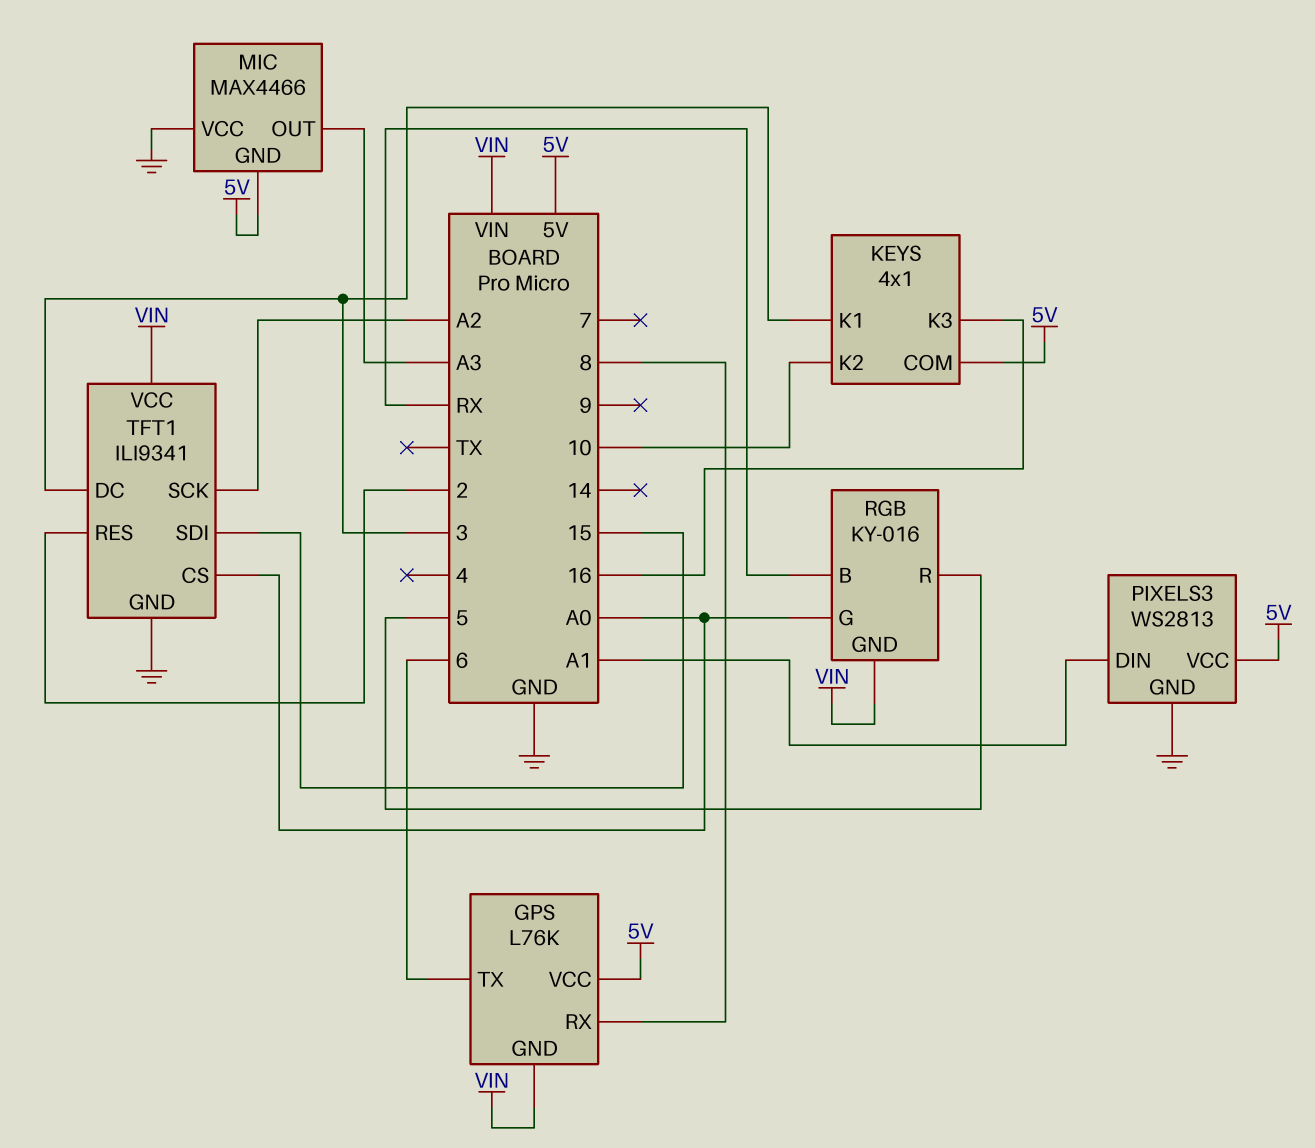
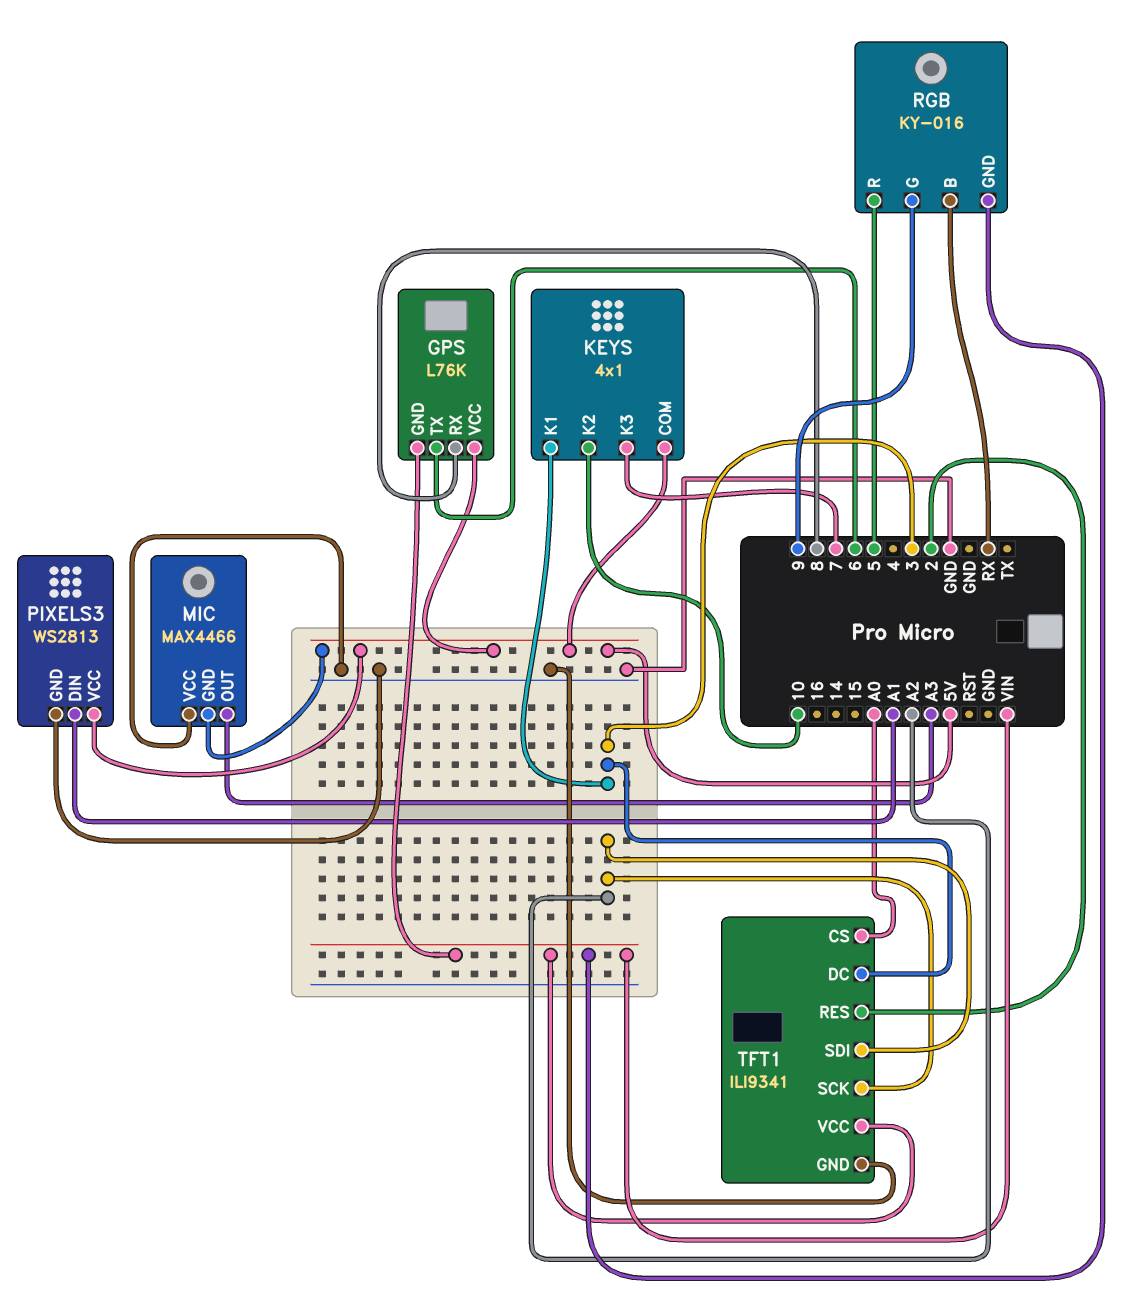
KEYS pin K3: 16 -> 7
RGB pin G: A0 -> 9
TFT1 pin SDI: 15 -> A2

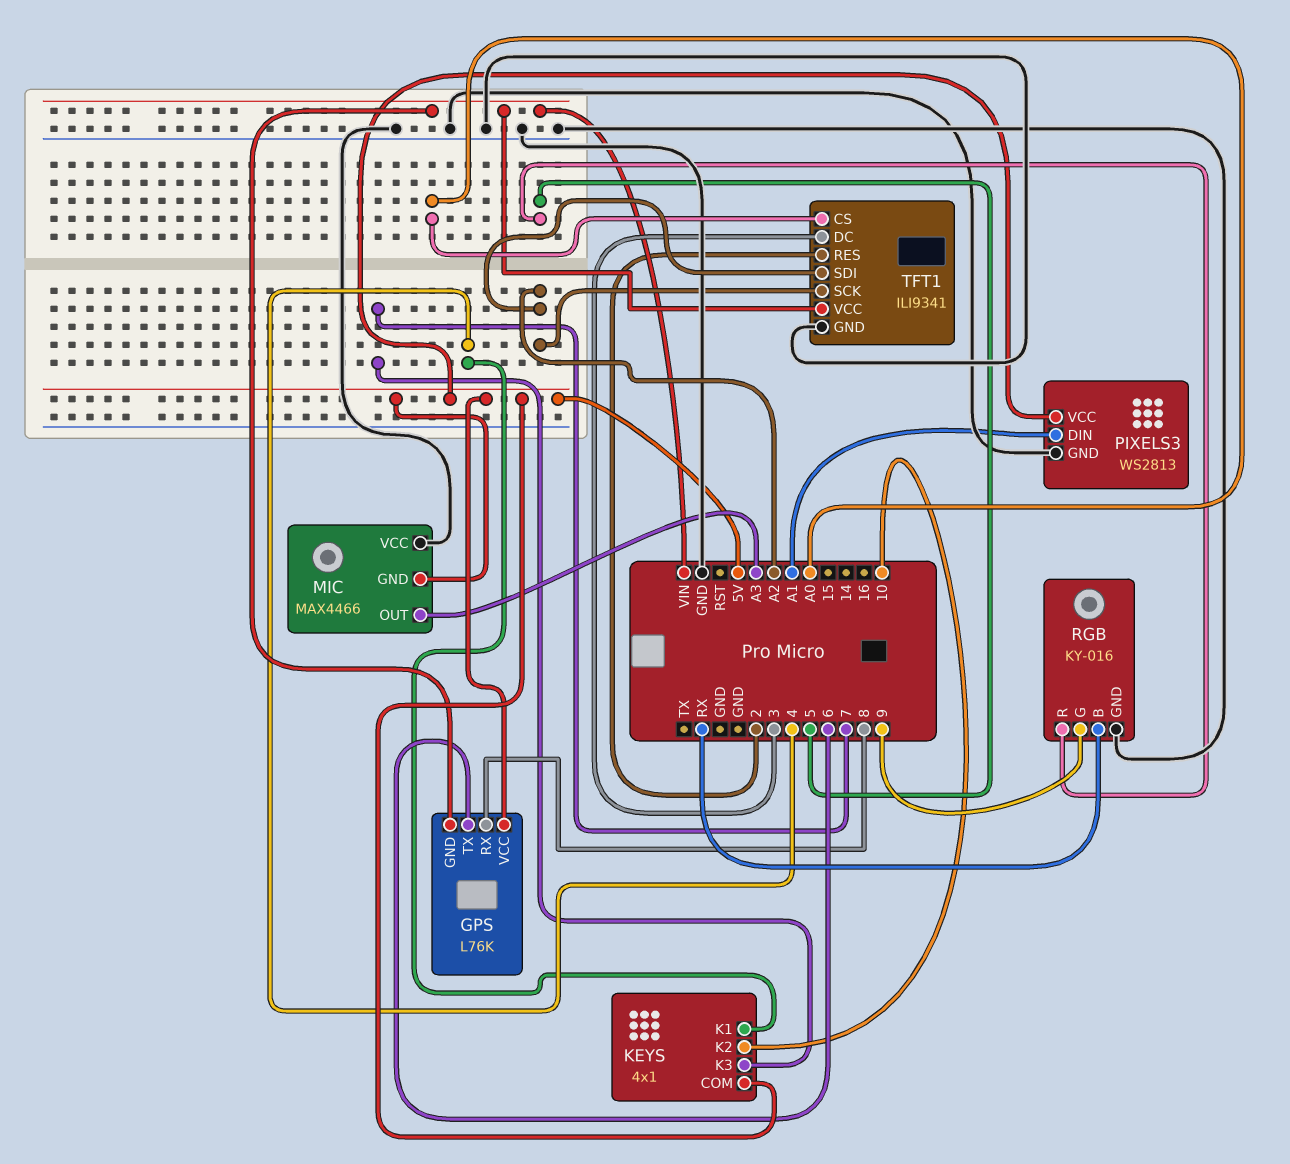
KEYS pin K1: 3 -> 4
RGB pin GND: VIN -> GND

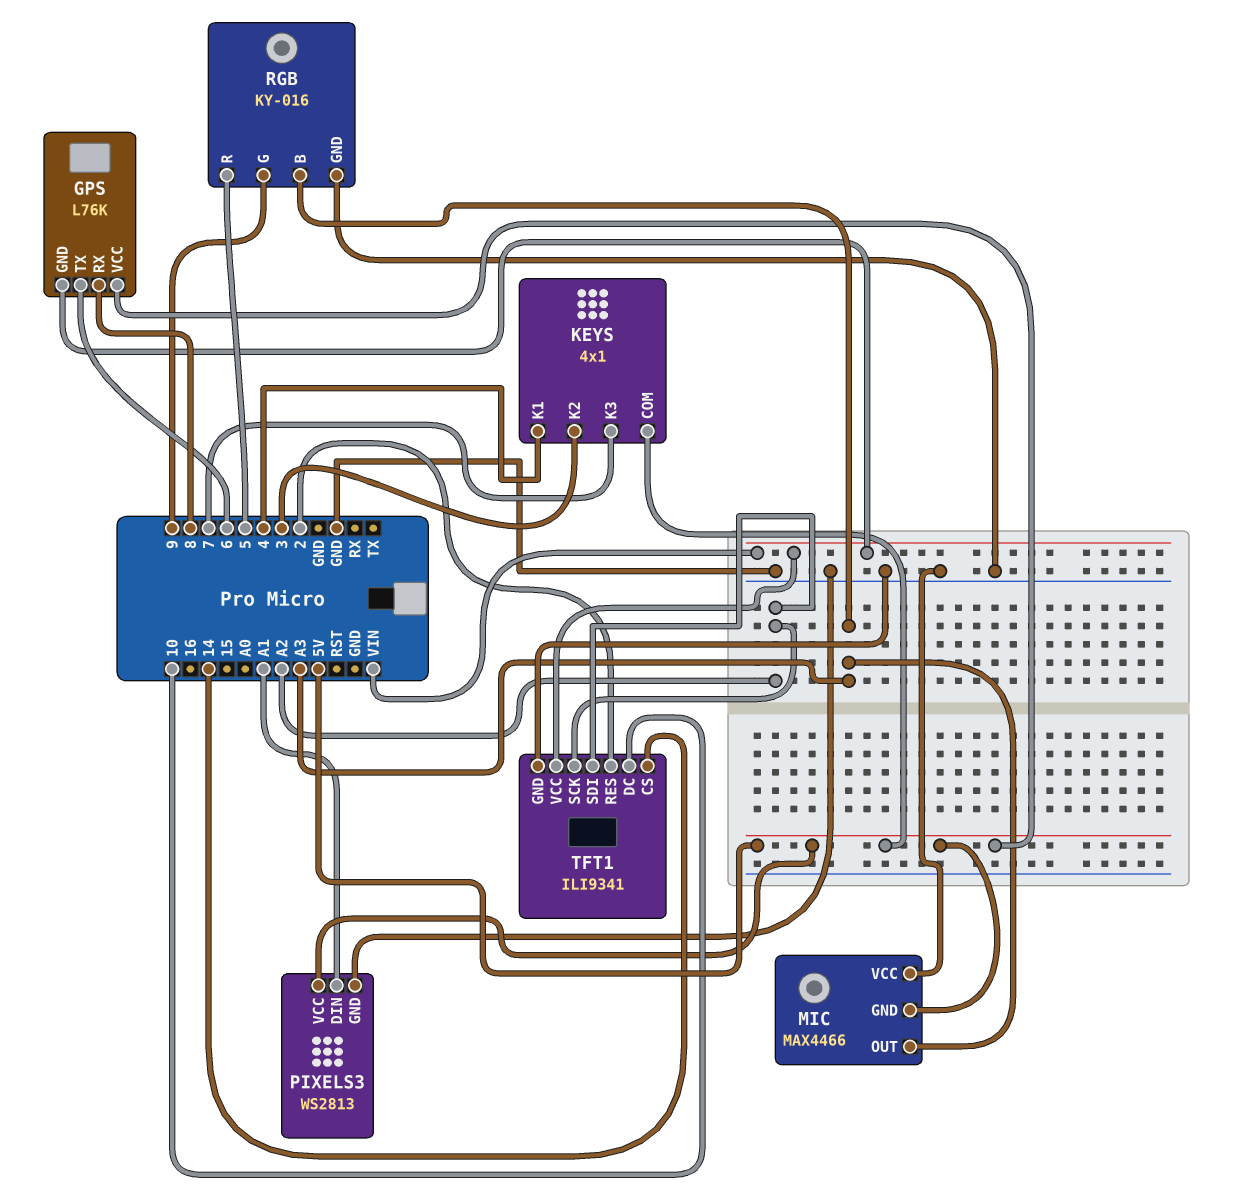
KEYS pin K2: 10 -> 3
RGB pin B: RX -> A3
TFT1 pin CS: A0 -> 14
TFT1 pin DC: 3 -> 10

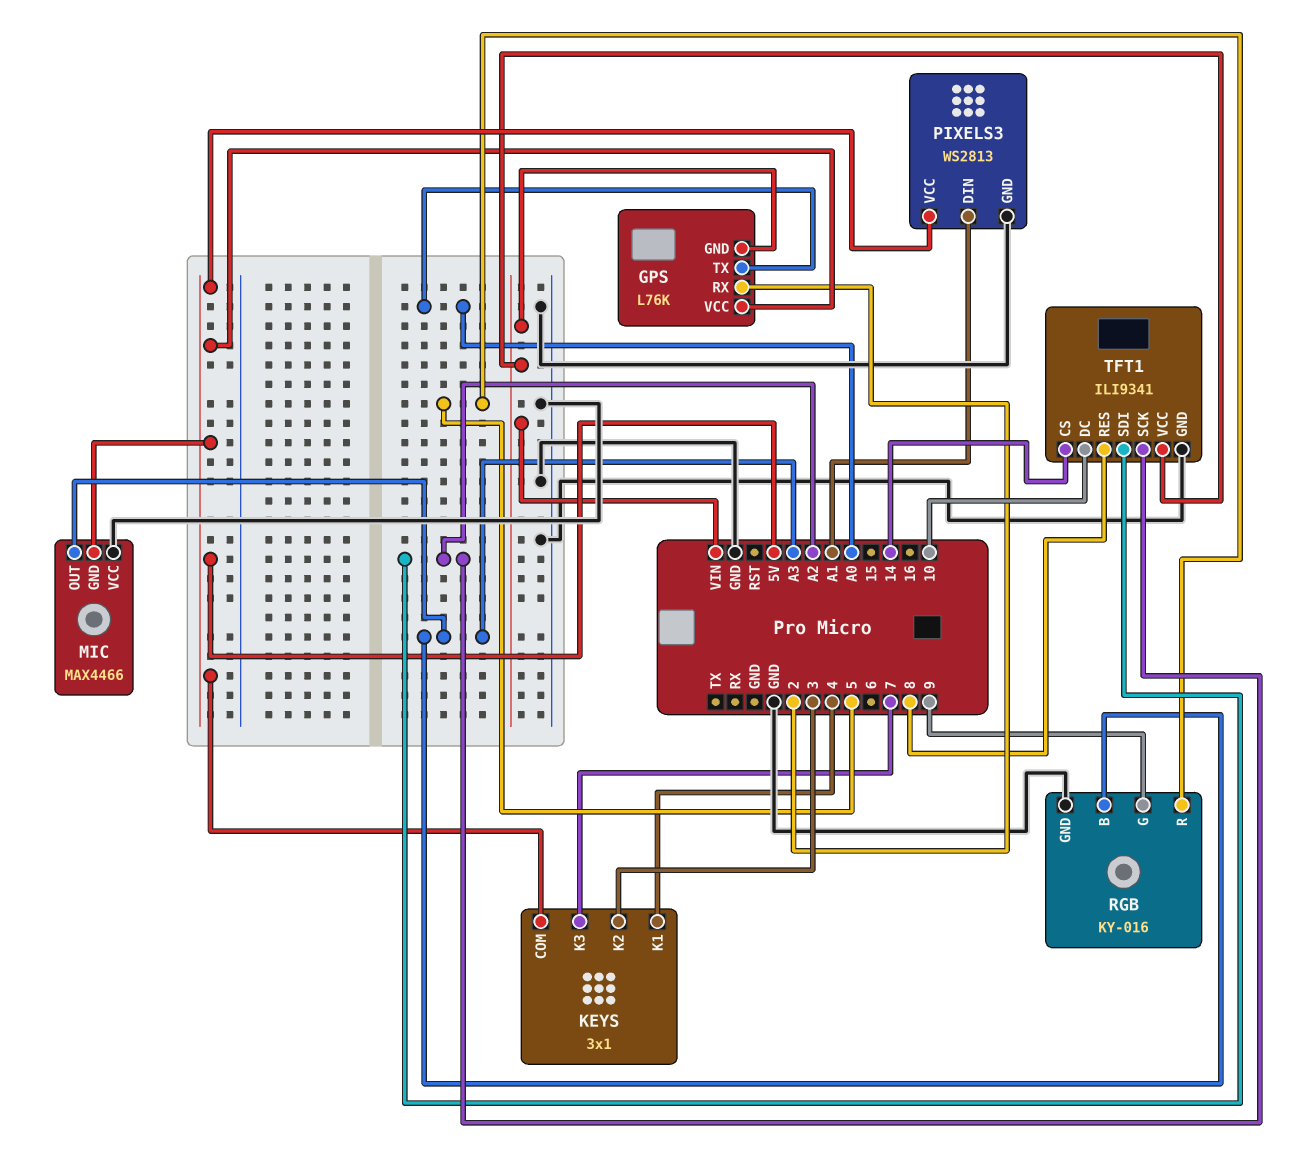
GPS pin RX: 8 -> 2
GPS pin TX: 6 -> A0
KEYS: 4x1 -> 3x1
TFT1 pin RES: 2 -> 8

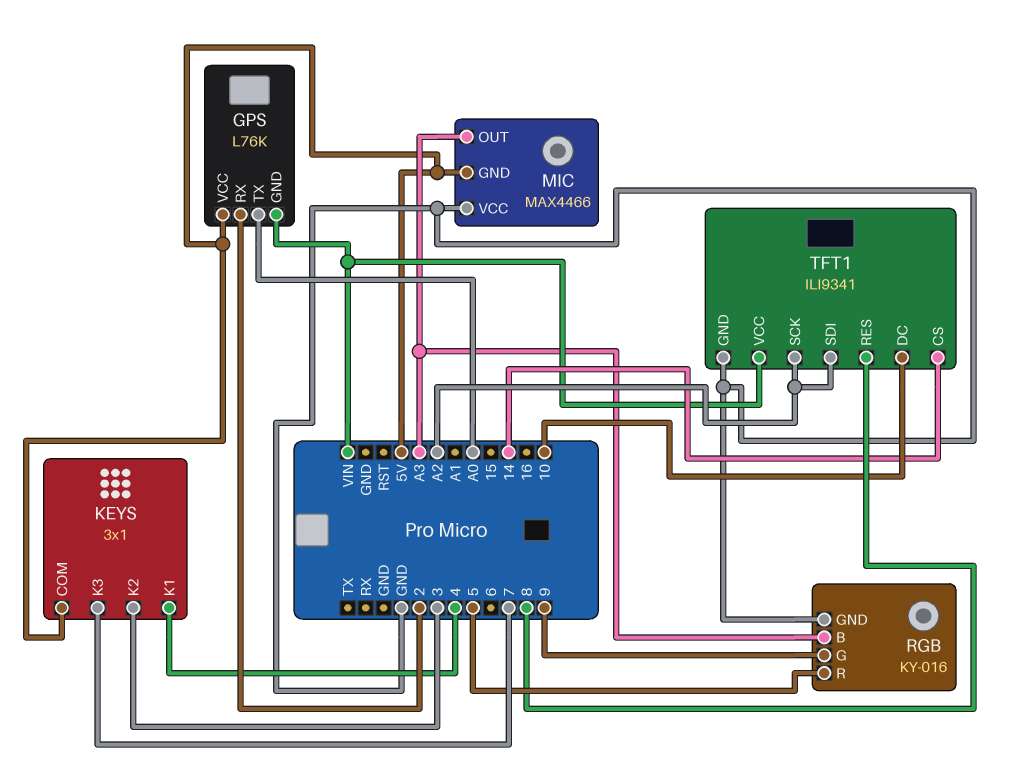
PIXELS3: WS2813 -> none
PIXELS3 pin DIN: A1 -> none
PIXELS3 pin GND: GND -> none
PIXELS3 pin VCC: 5V -> none

